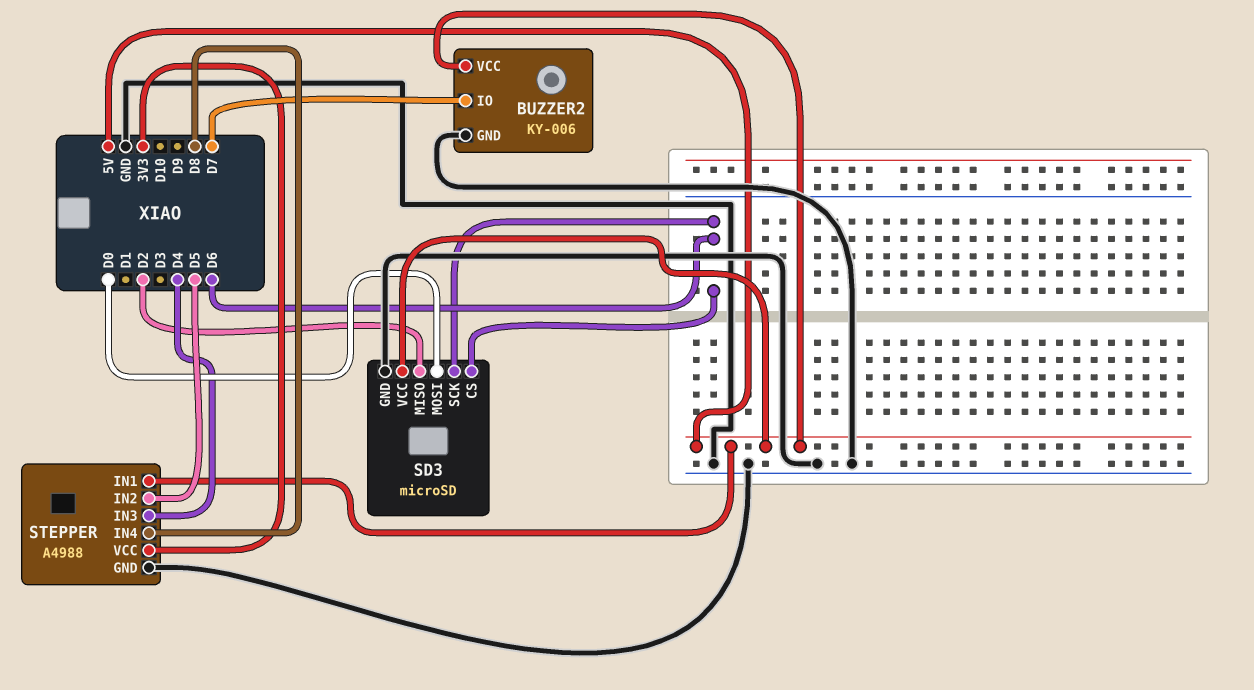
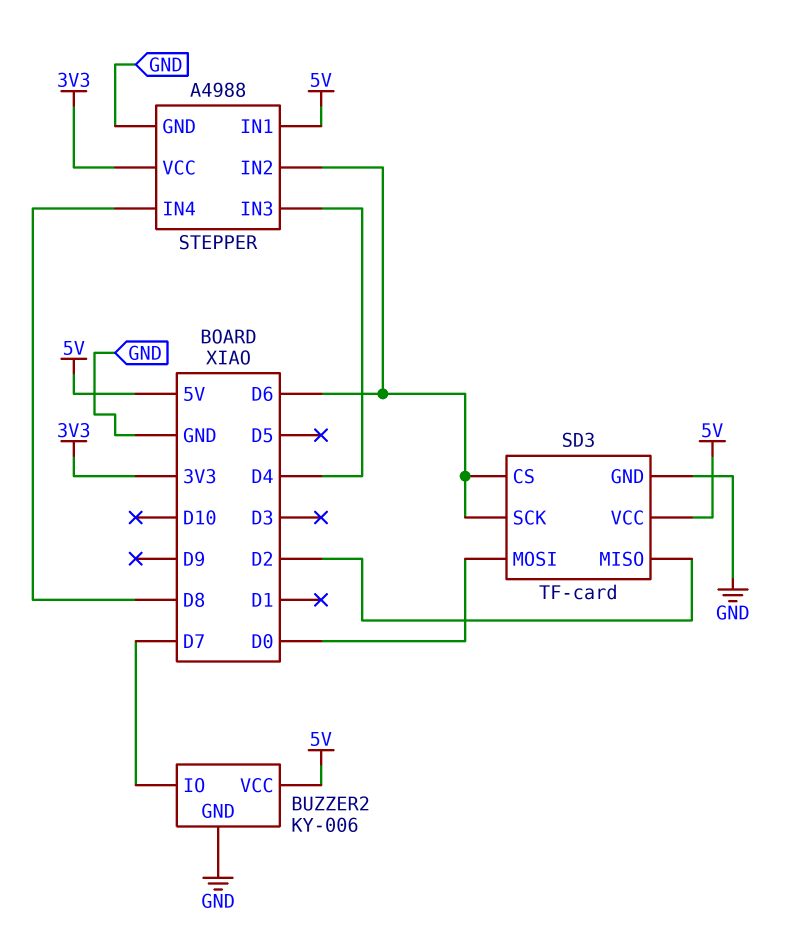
SD3: microSD -> TF-card
STEPPER pin IN2: D5 -> D6

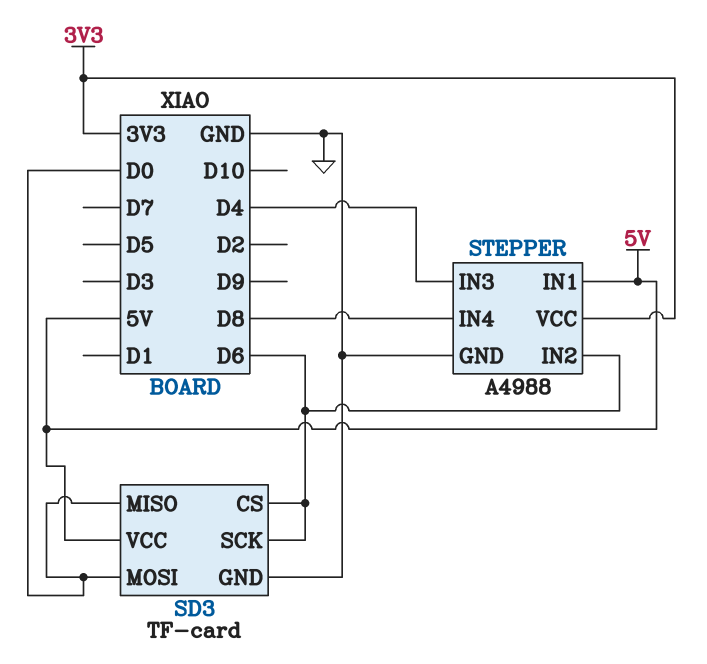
BUZZER2: KY-006 -> none
BUZZER2 pin GND: GND -> none
BUZZER2 pin IO: D7 -> none
BUZZER2 pin VCC: 5V -> none
SD3 pin MISO: D2 -> D0

